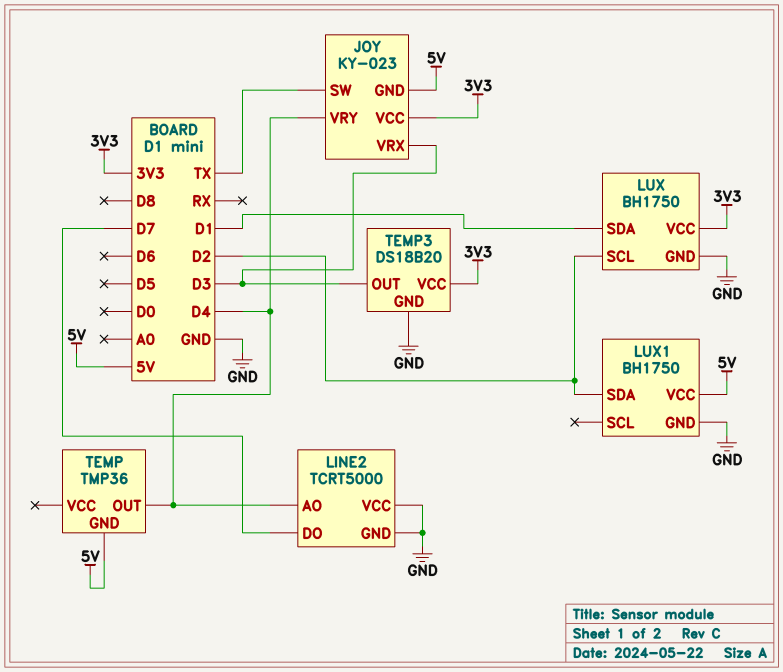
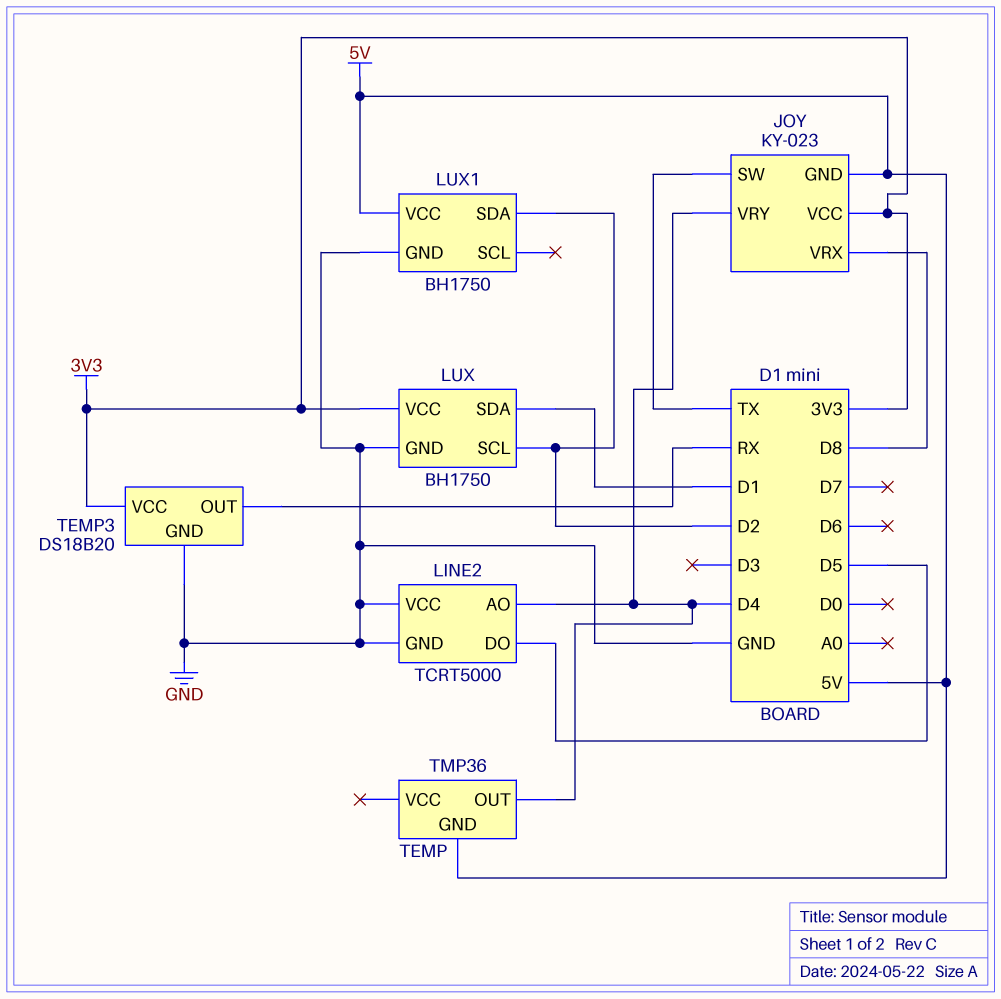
JOY pin VRX: D3 -> D8
LINE2 pin DO: D7 -> D5
TEMP3 pin OUT: D3 -> RX

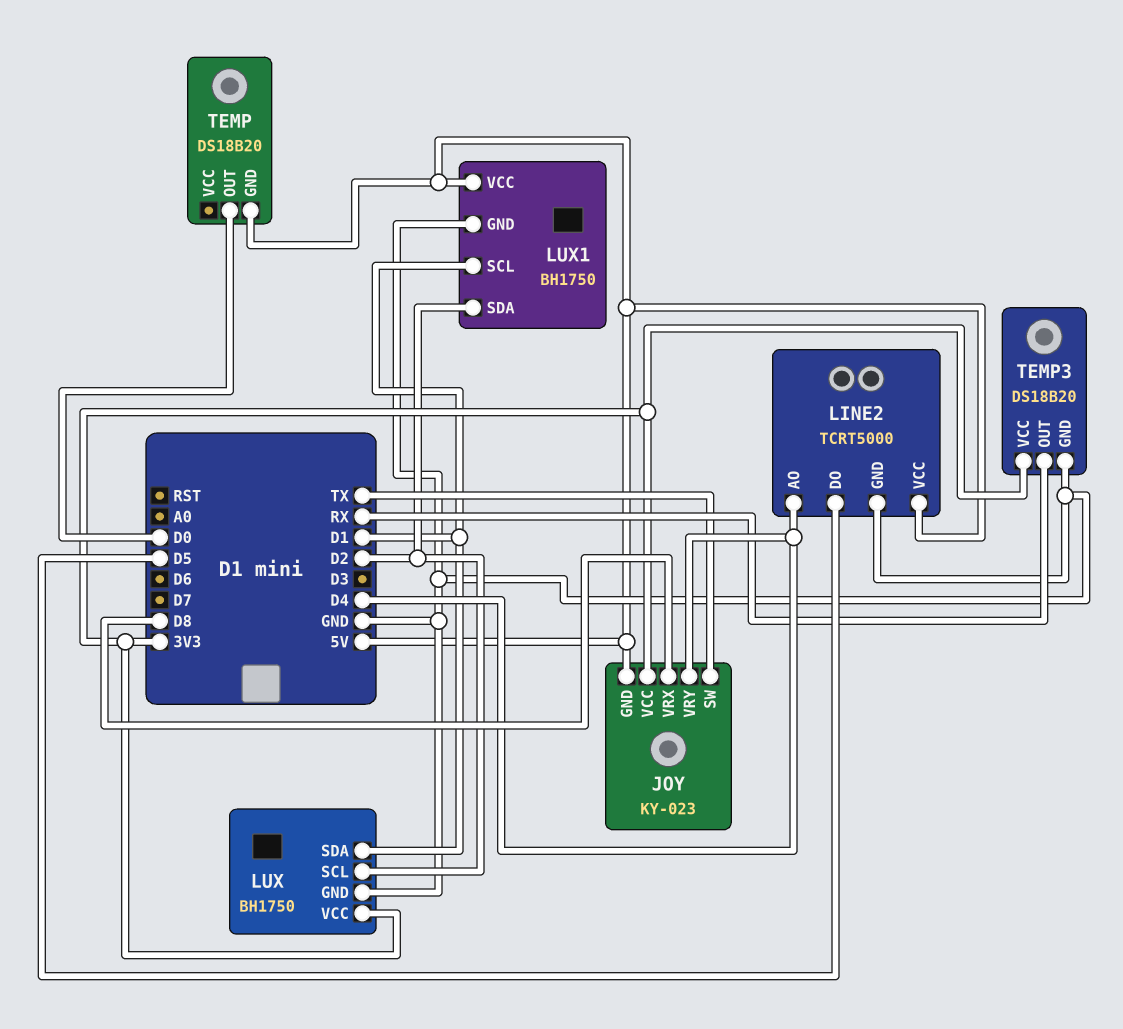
LINE2 pin VCC: GND -> 5V
LUX1 pin SCL: none -> D1
TEMP: TMP36 -> DS18B20
TEMP pin OUT: D4 -> D0

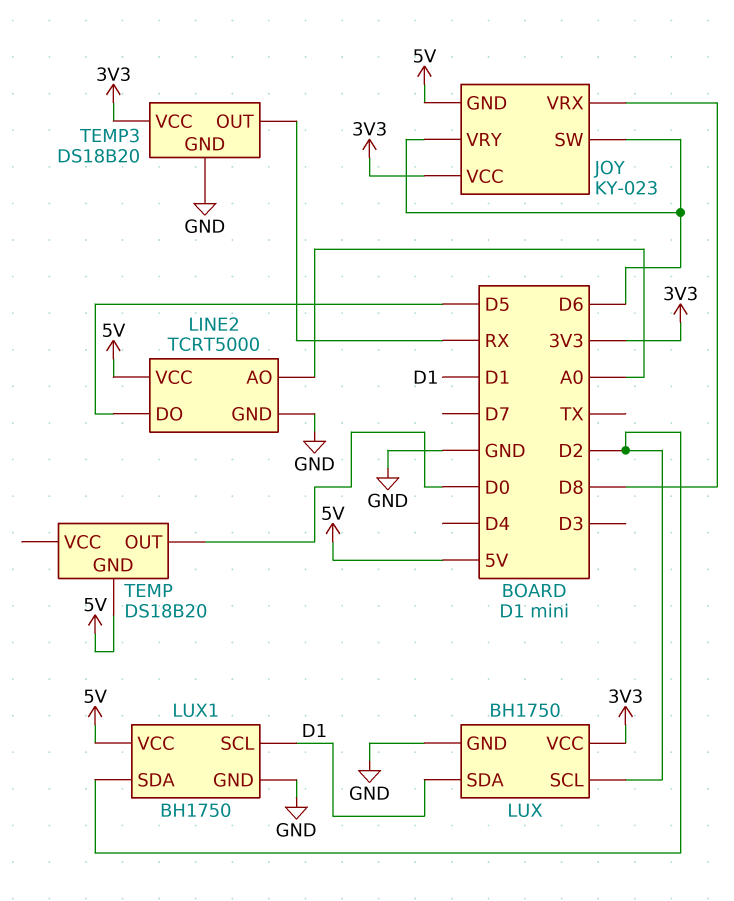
JOY pin SW: TX -> D6
JOY pin VRY: D4 -> D6
LINE2 pin AO: D4 -> A0

